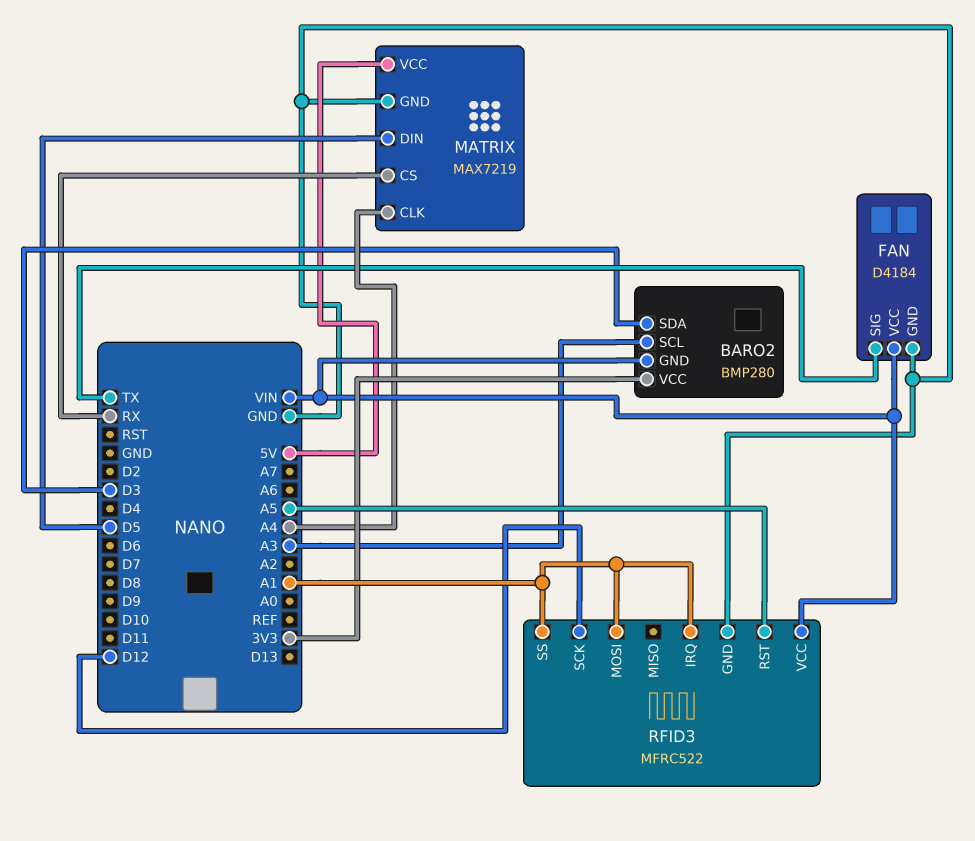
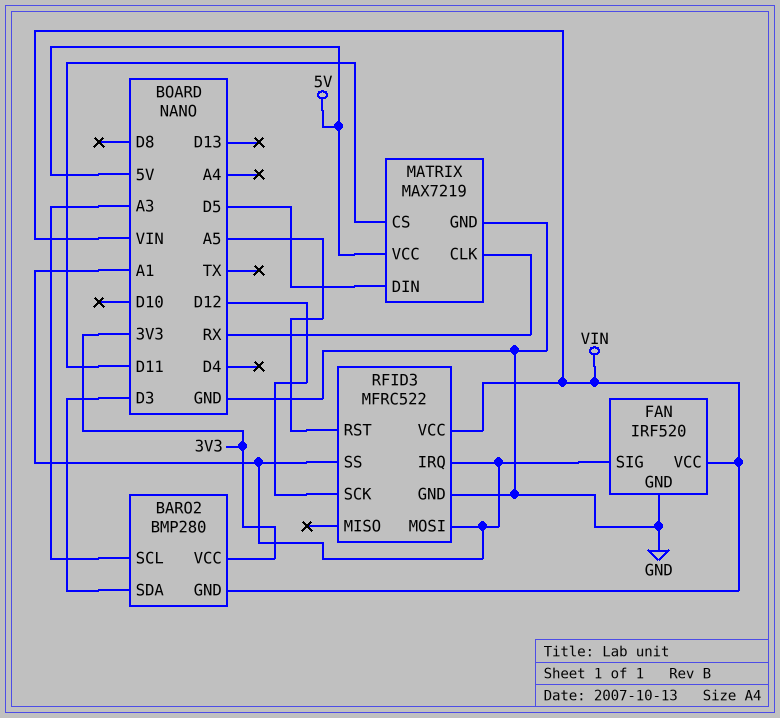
FAN: D4184 -> IRF520
FAN pin SIG: TX -> A1
MATRIX pin CLK: A4 -> RX
MATRIX pin CS: RX -> D11

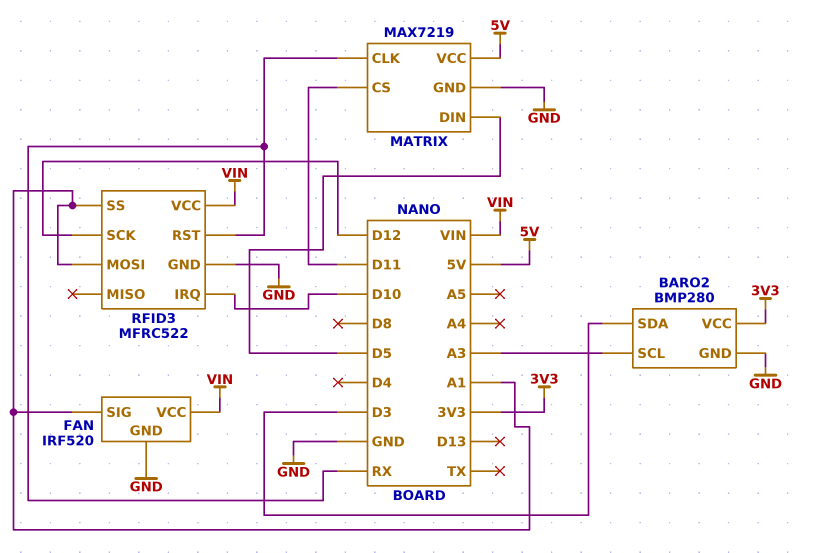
BARO2 pin GND: VIN -> GND
RFID3 pin IRQ: A1 -> D10
RFID3 pin RST: A5 -> RX

